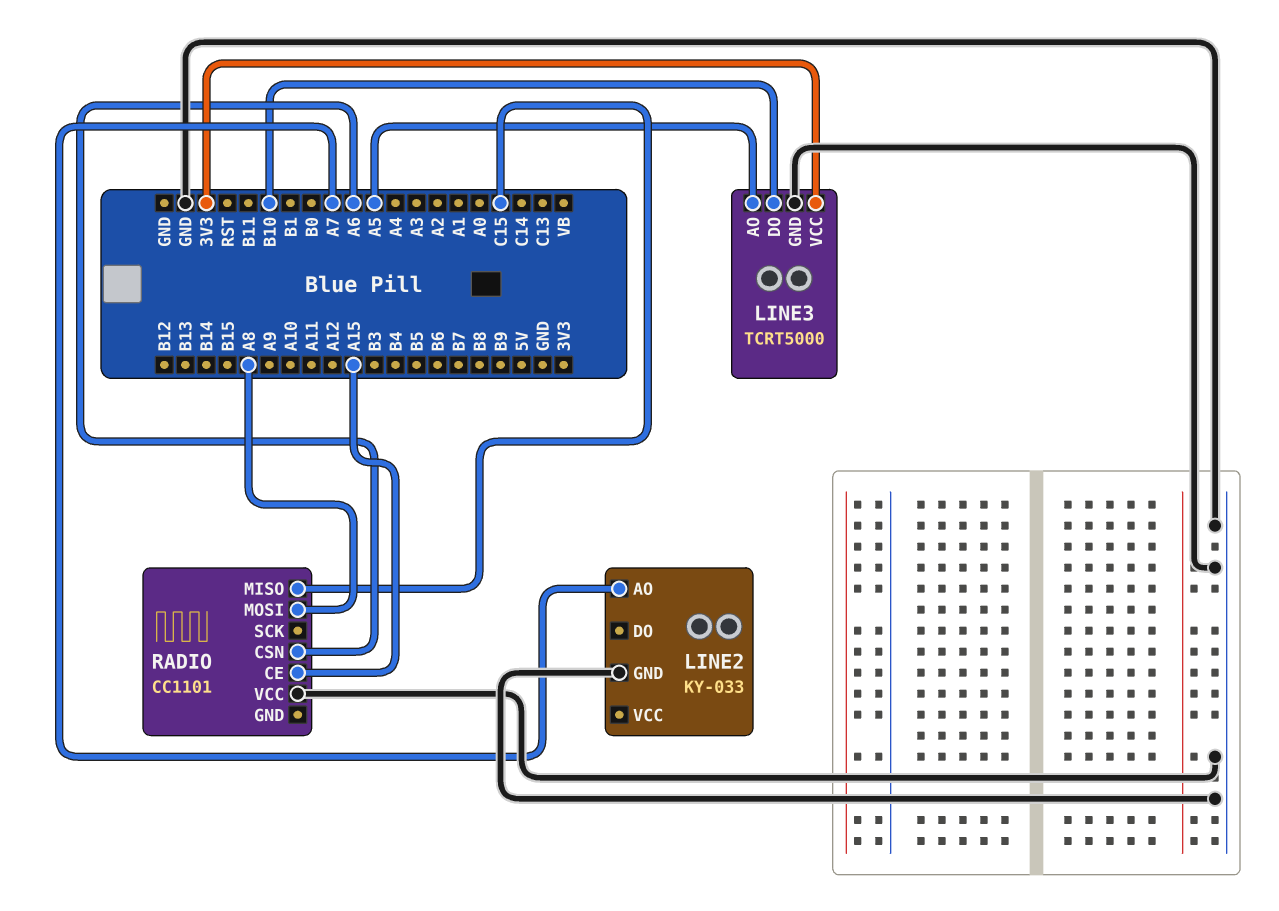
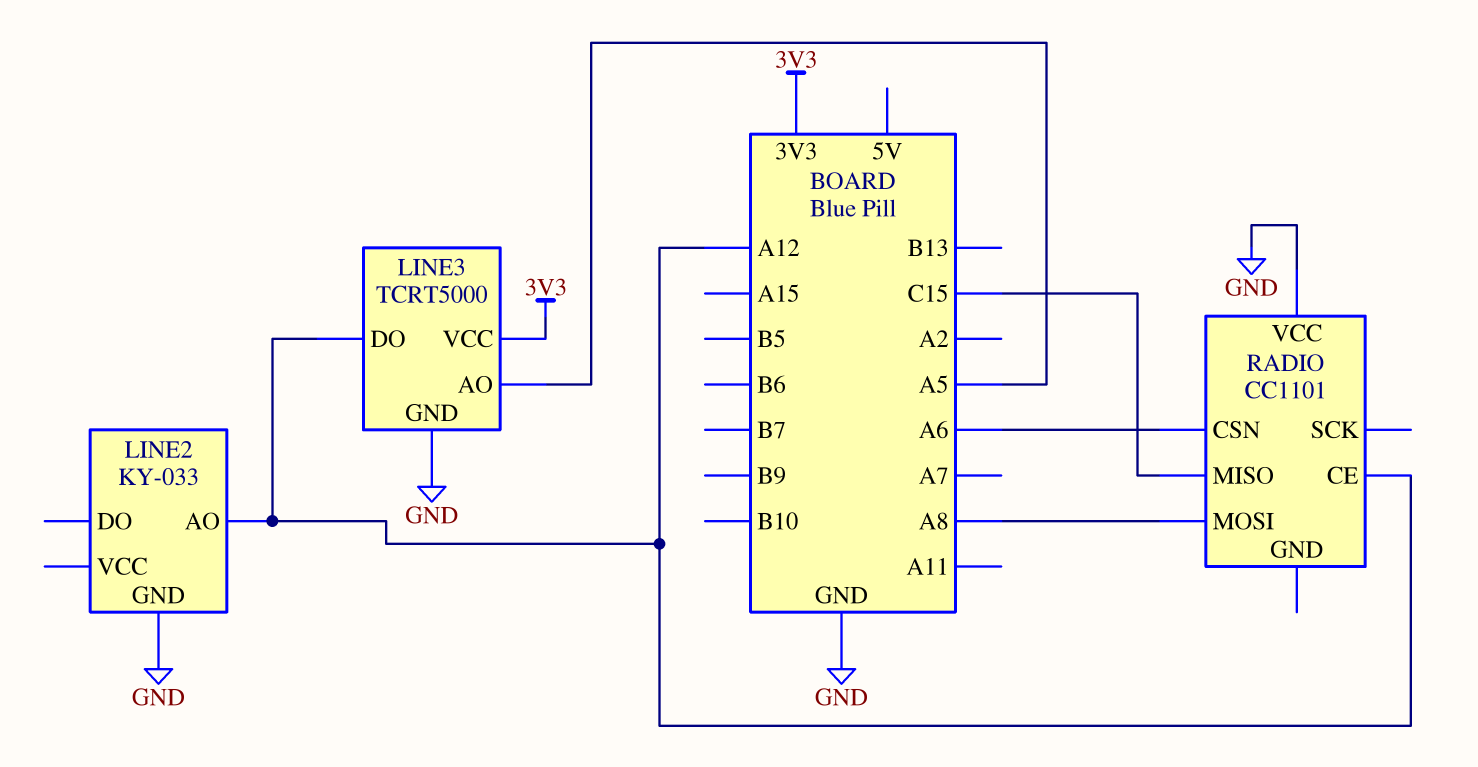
LINE2 pin AO: A7 -> A12
LINE3 pin DO: B10 -> A12
RADIO pin CE: A15 -> A12

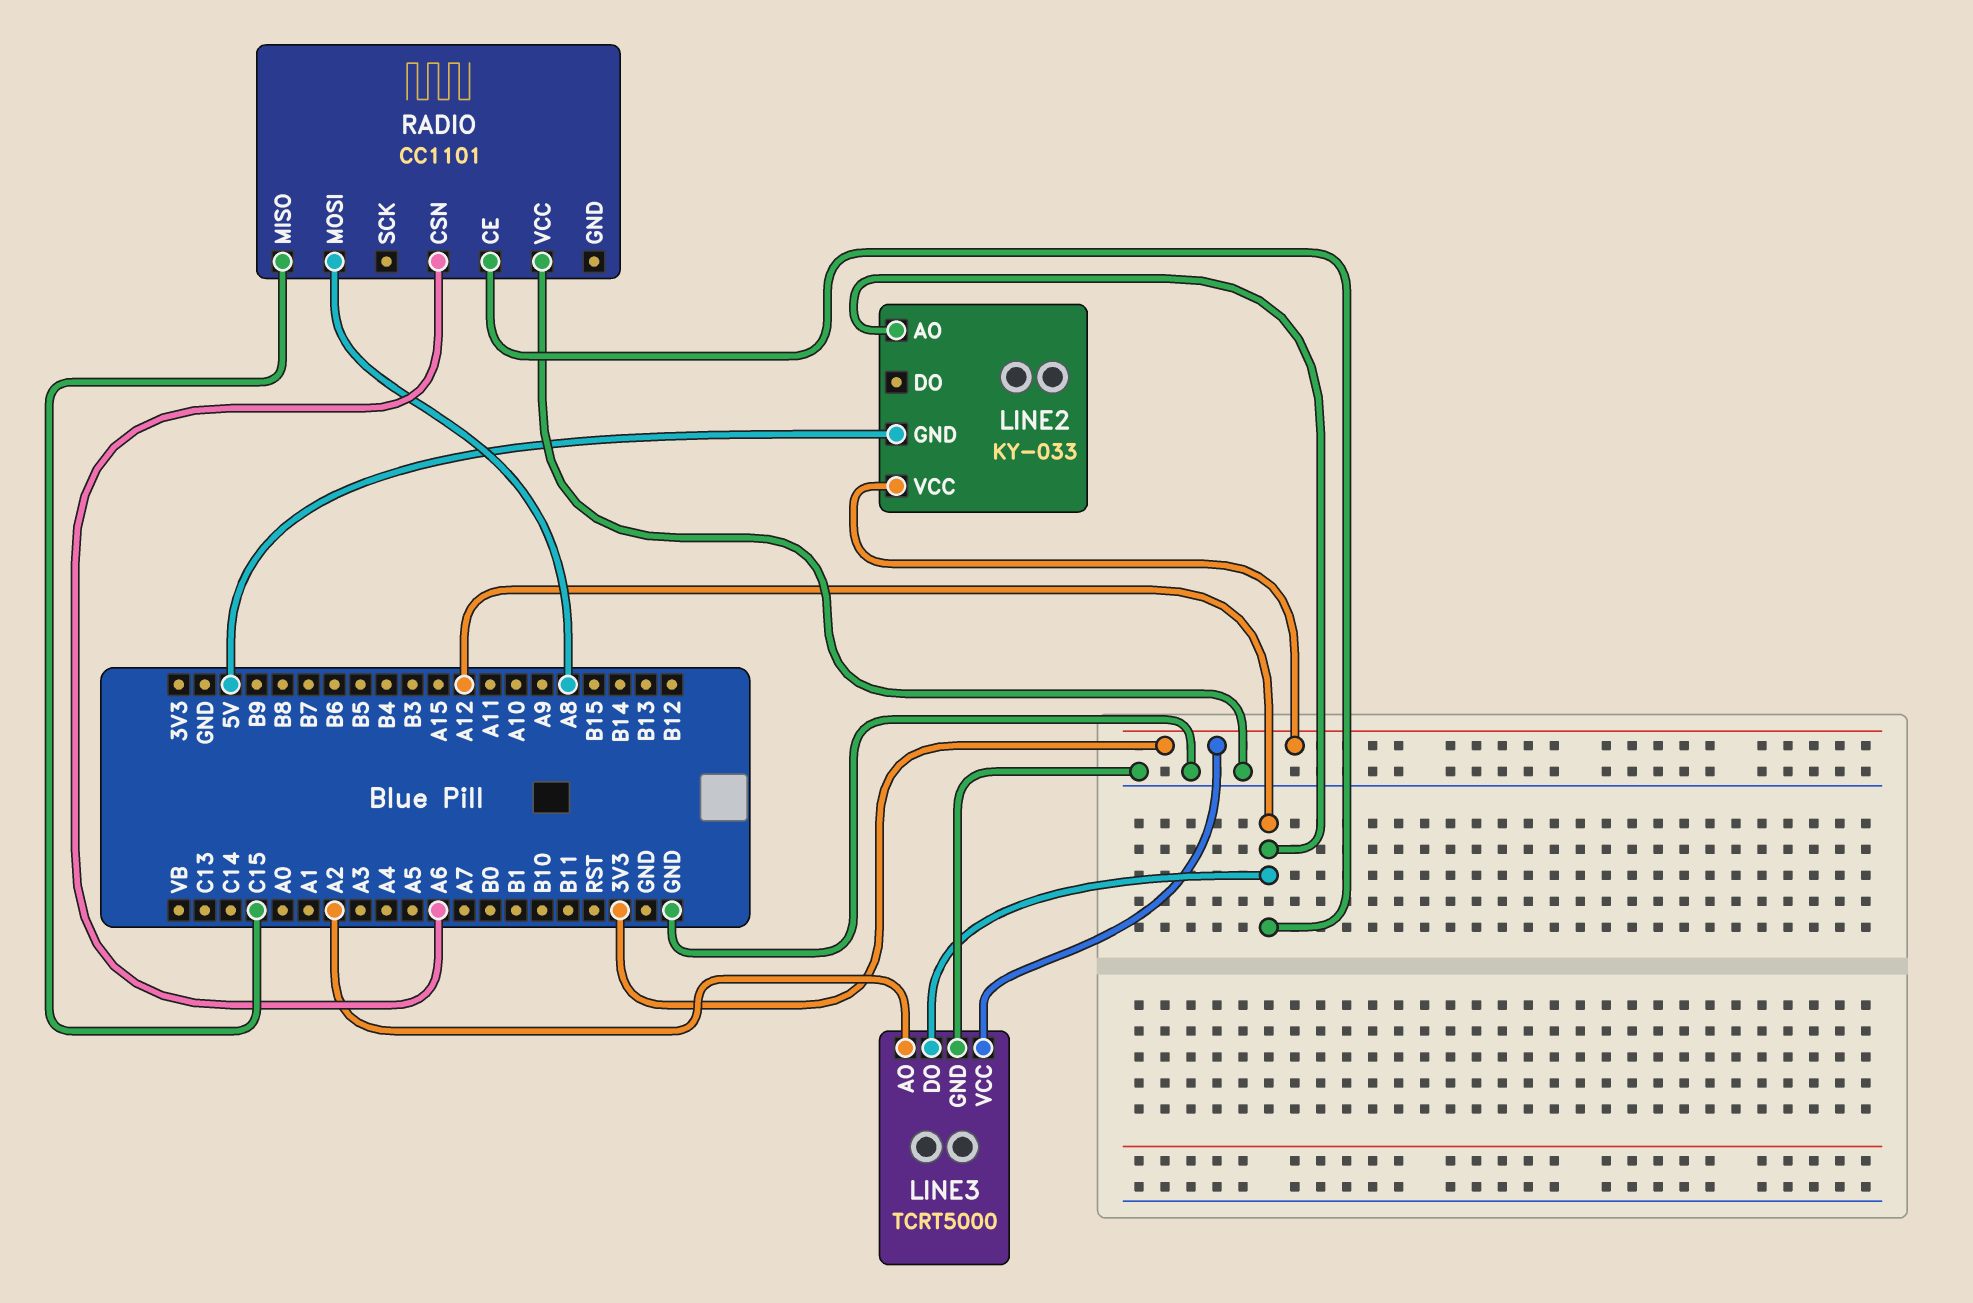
LINE2 pin GND: GND -> 5V
LINE2 pin VCC: none -> 3V3
LINE3 pin AO: A5 -> A2

